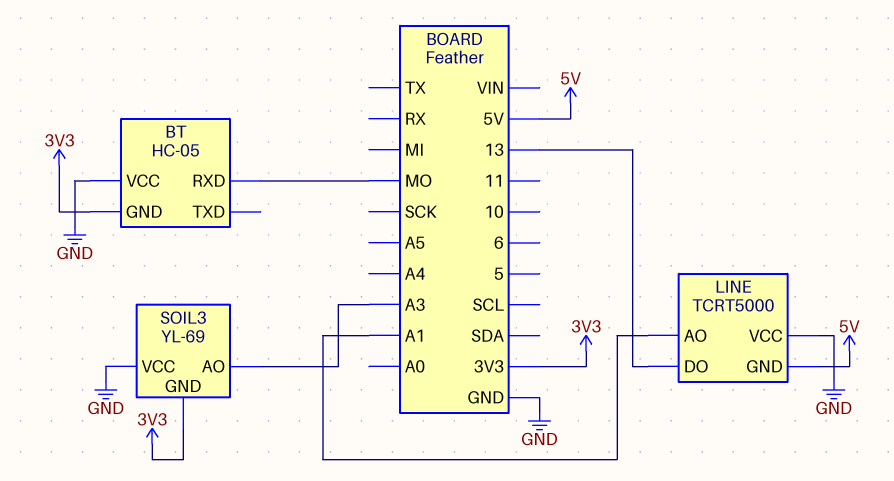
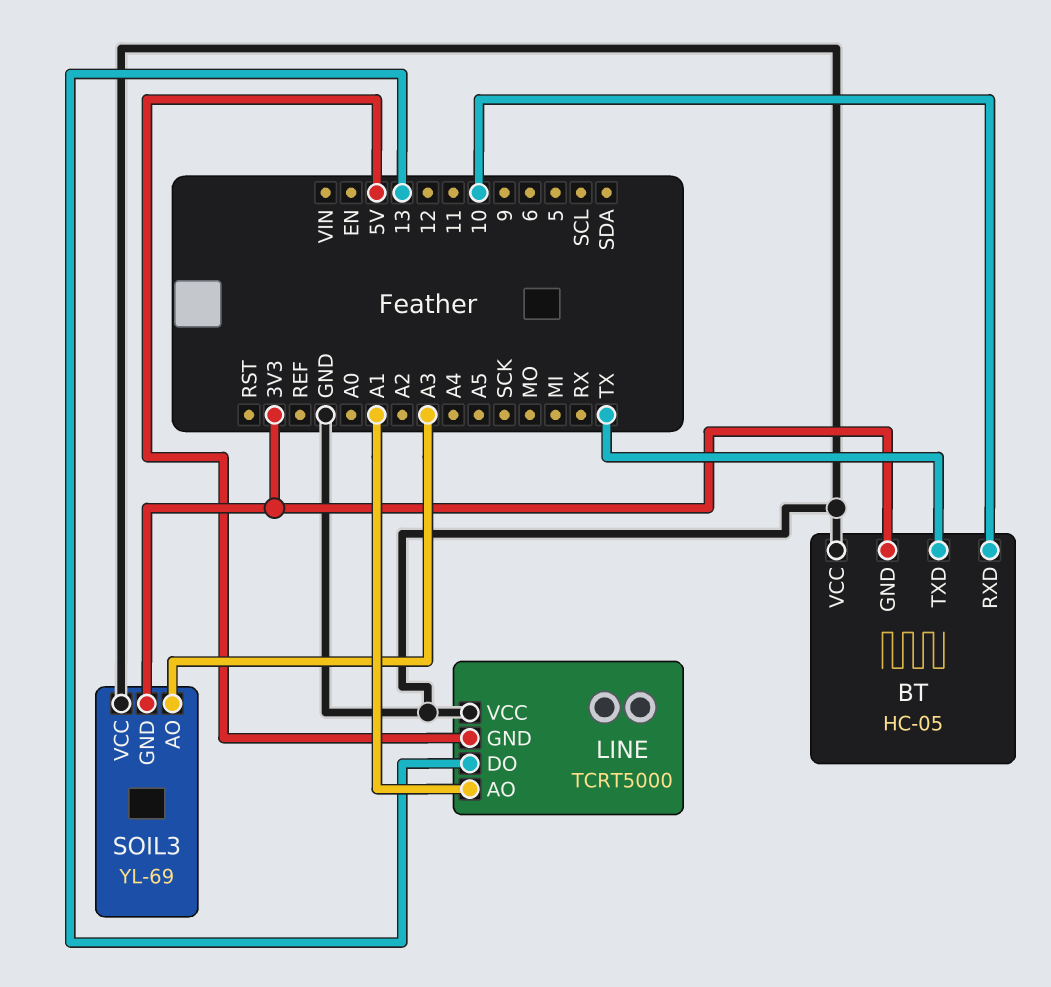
BT pin RXD: MO -> 10
BT pin TXD: none -> TX

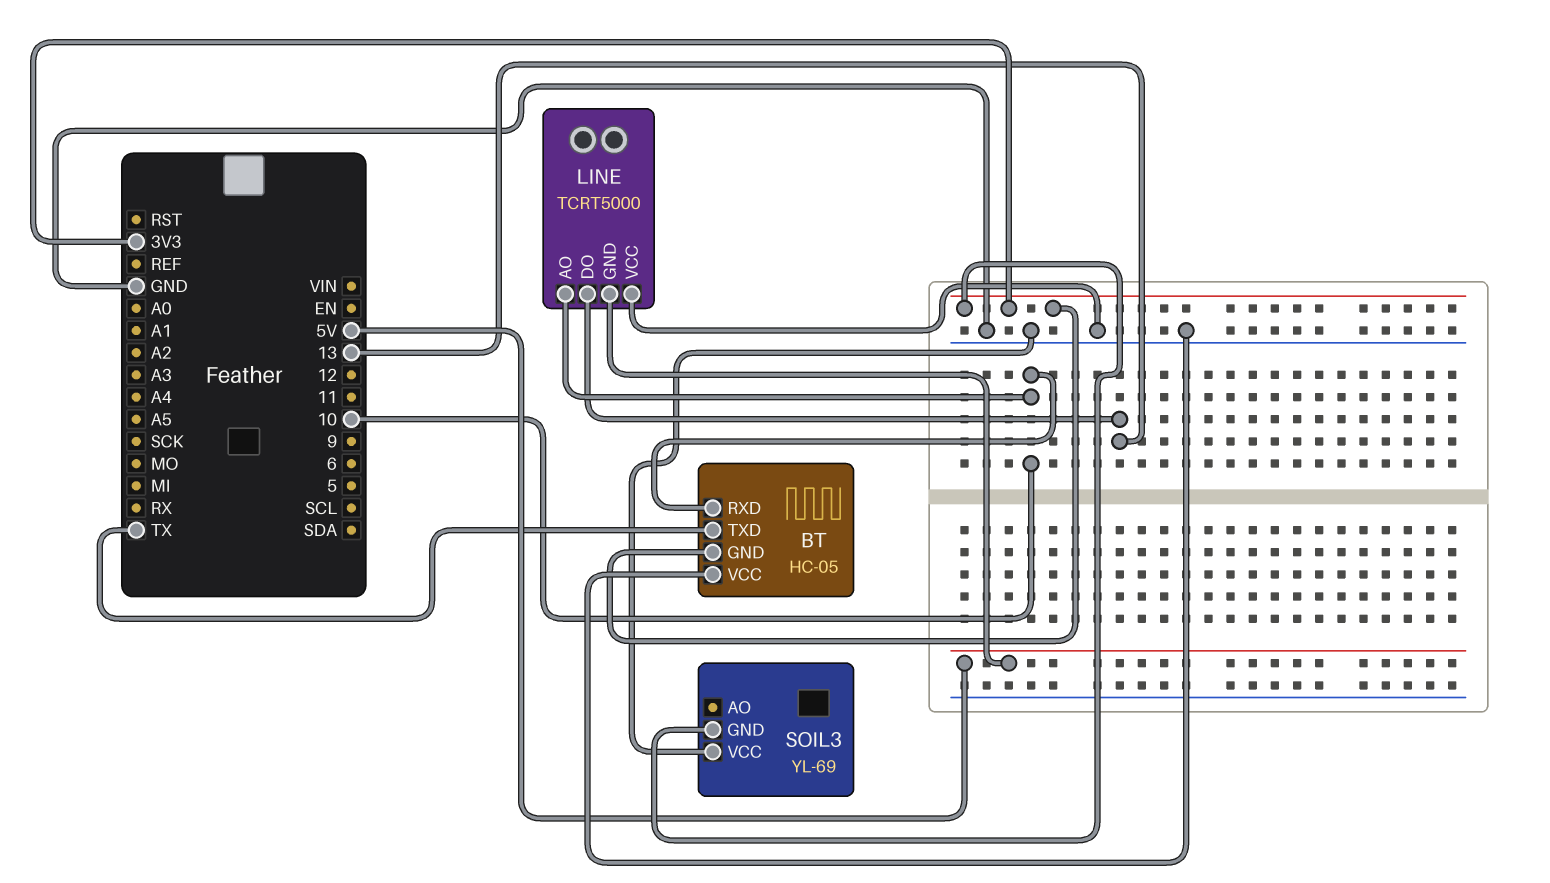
LINE pin AO: A1 -> 10
SOIL3 pin AO: A3 -> none

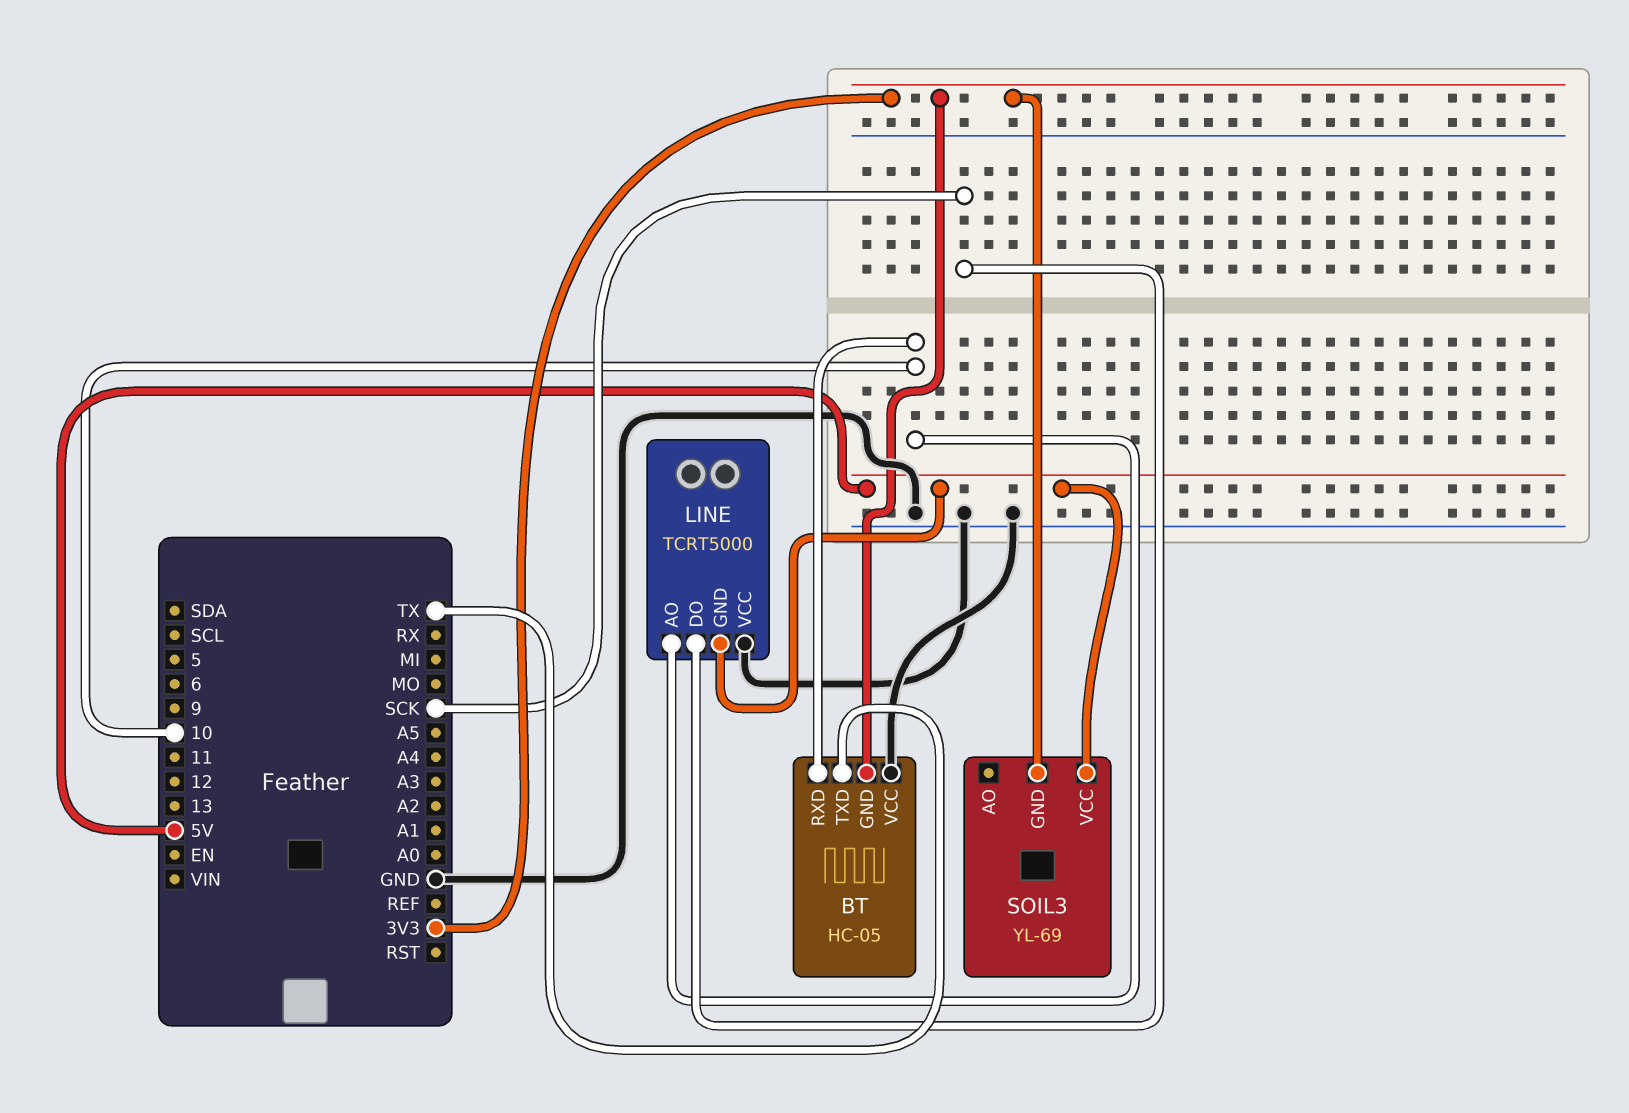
LINE pin DO: 13 -> SCK
SOIL3 pin VCC: GND -> 5V

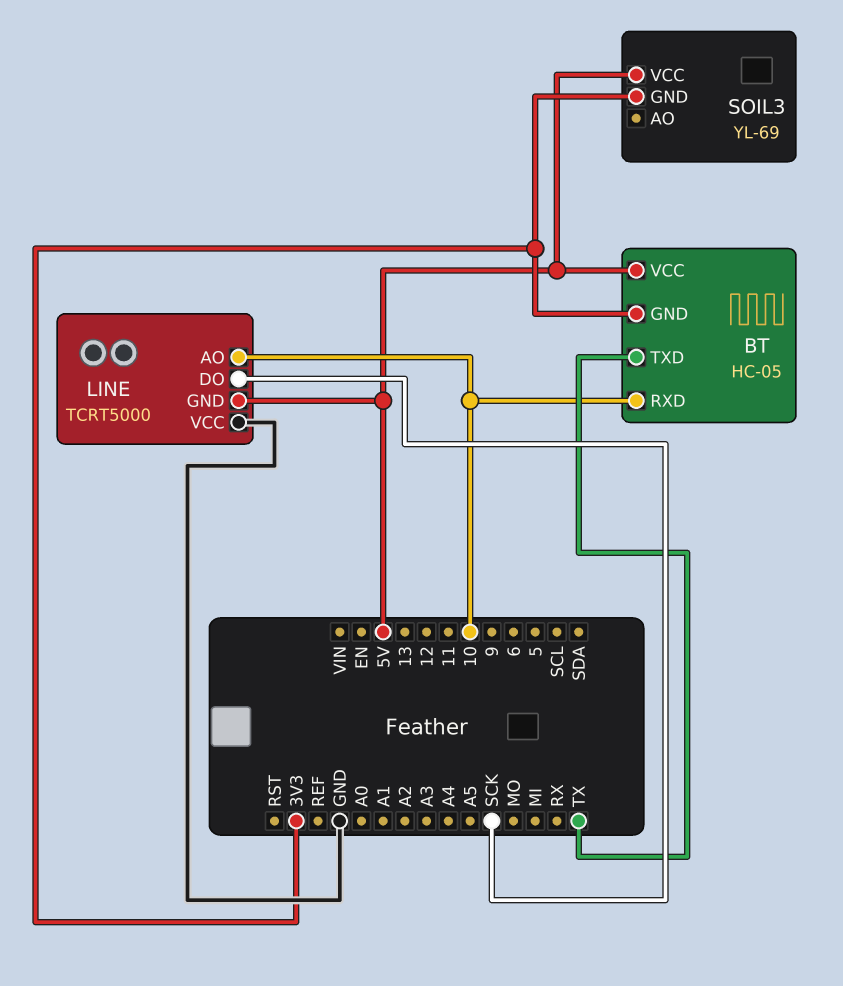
BT pin VCC: GND -> 5V

